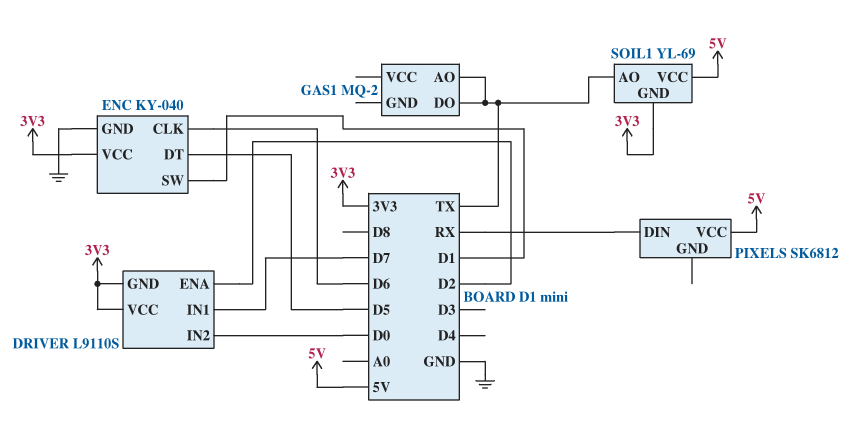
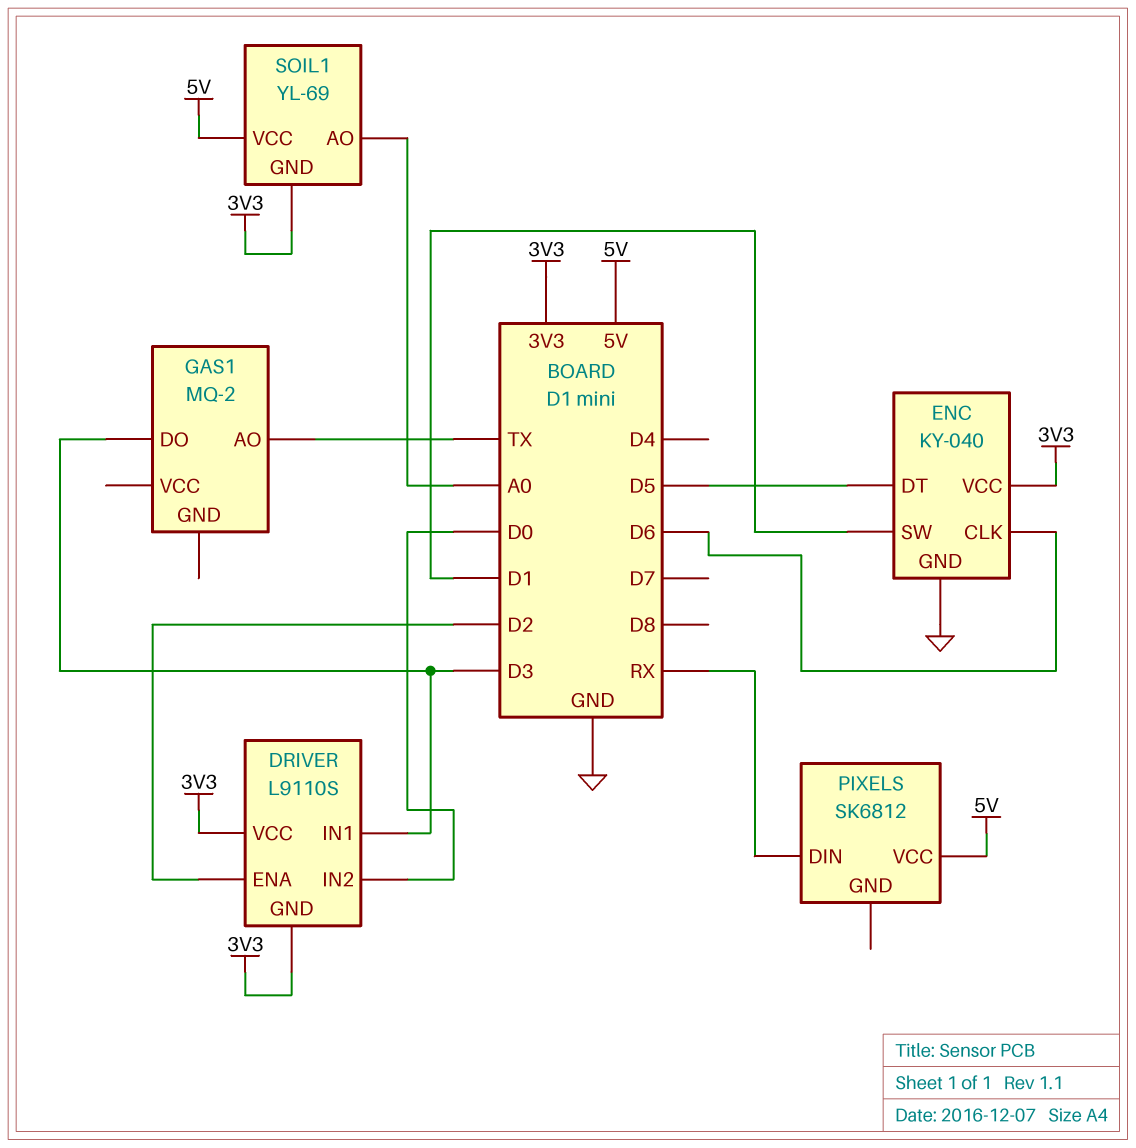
DRIVER pin IN1: D7 -> D3
GAS1 pin DO: TX -> D3
SOIL1 pin AO: TX -> A0

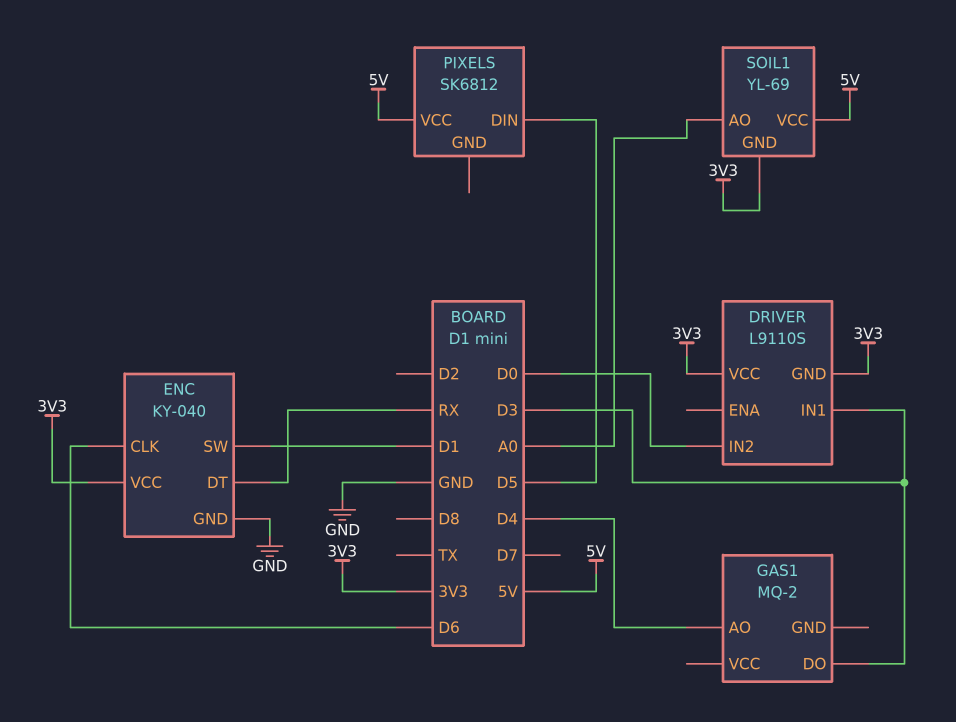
DRIVER pin ENA: D2 -> none
ENC pin DT: D5 -> RX
GAS1 pin AO: TX -> D4
PIXELS pin DIN: RX -> D5

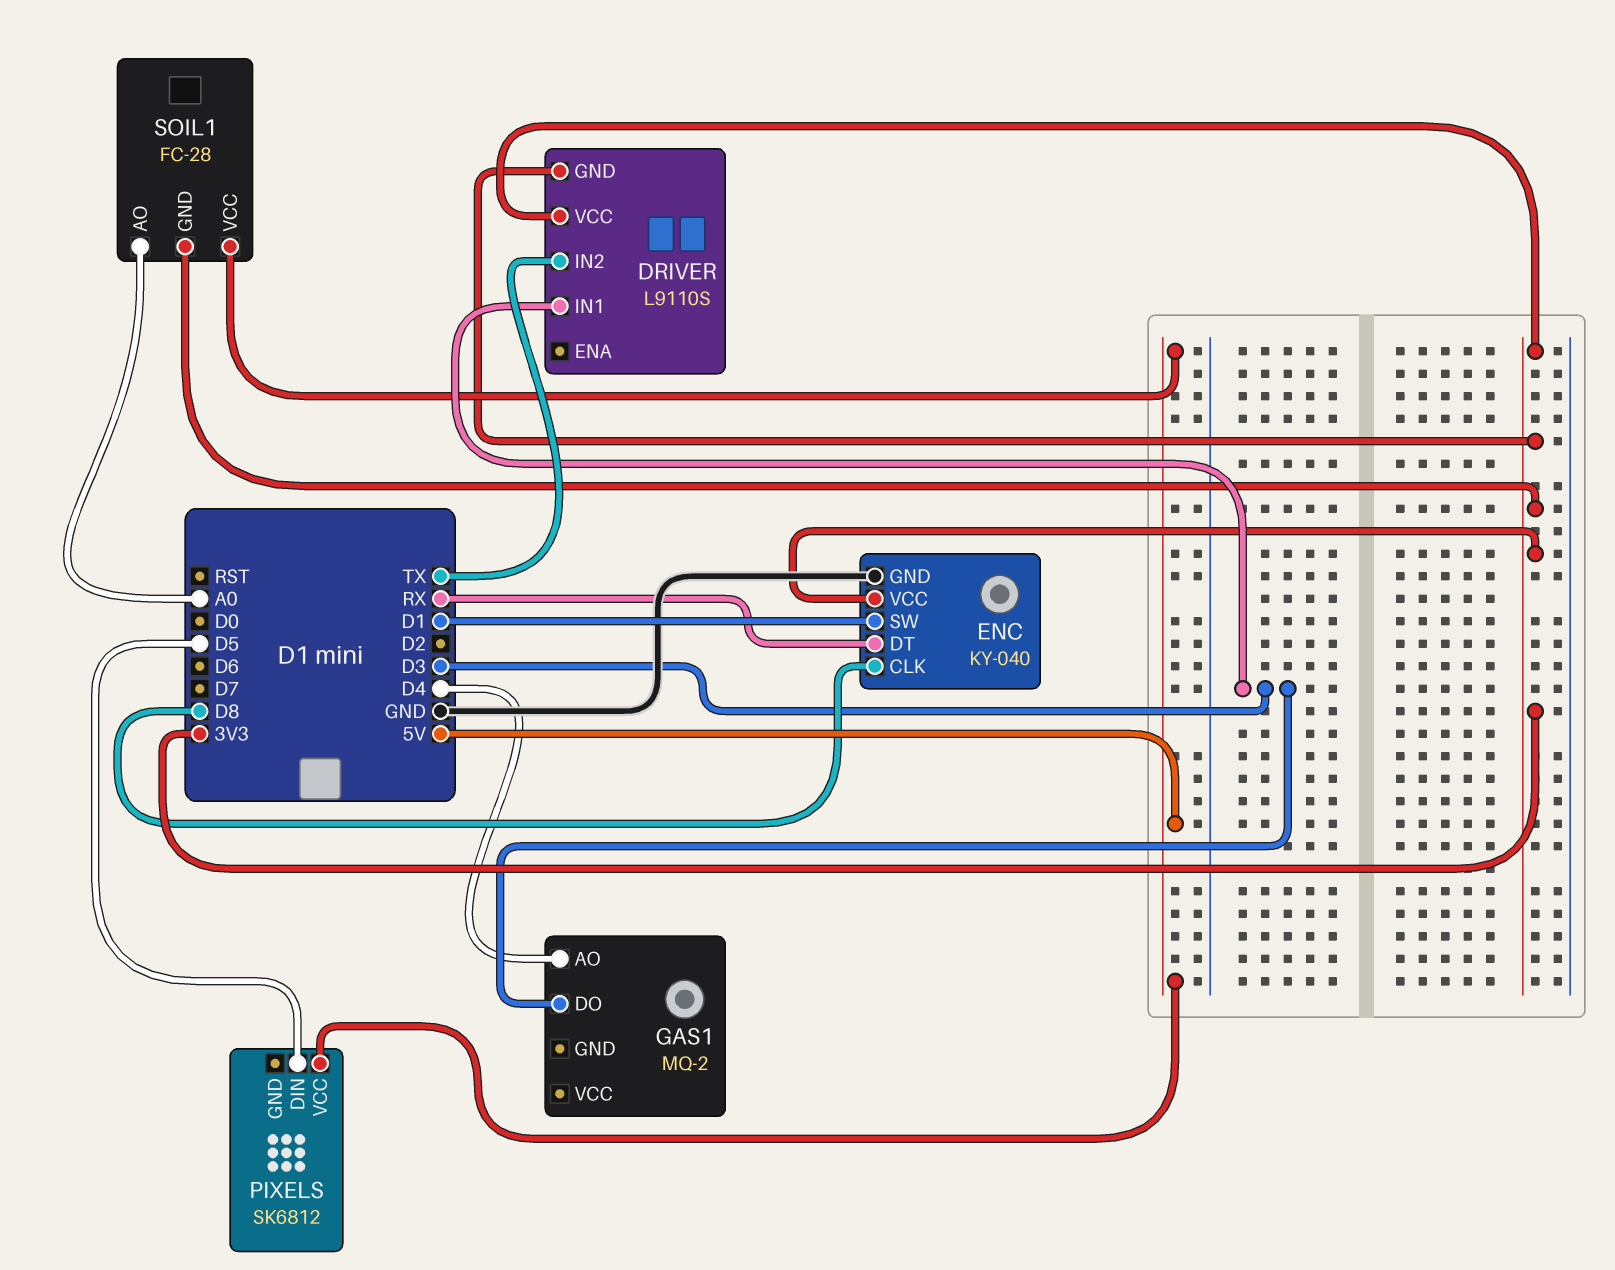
DRIVER pin IN2: D0 -> TX
ENC pin CLK: D6 -> D8
SOIL1: YL-69 -> FC-28

